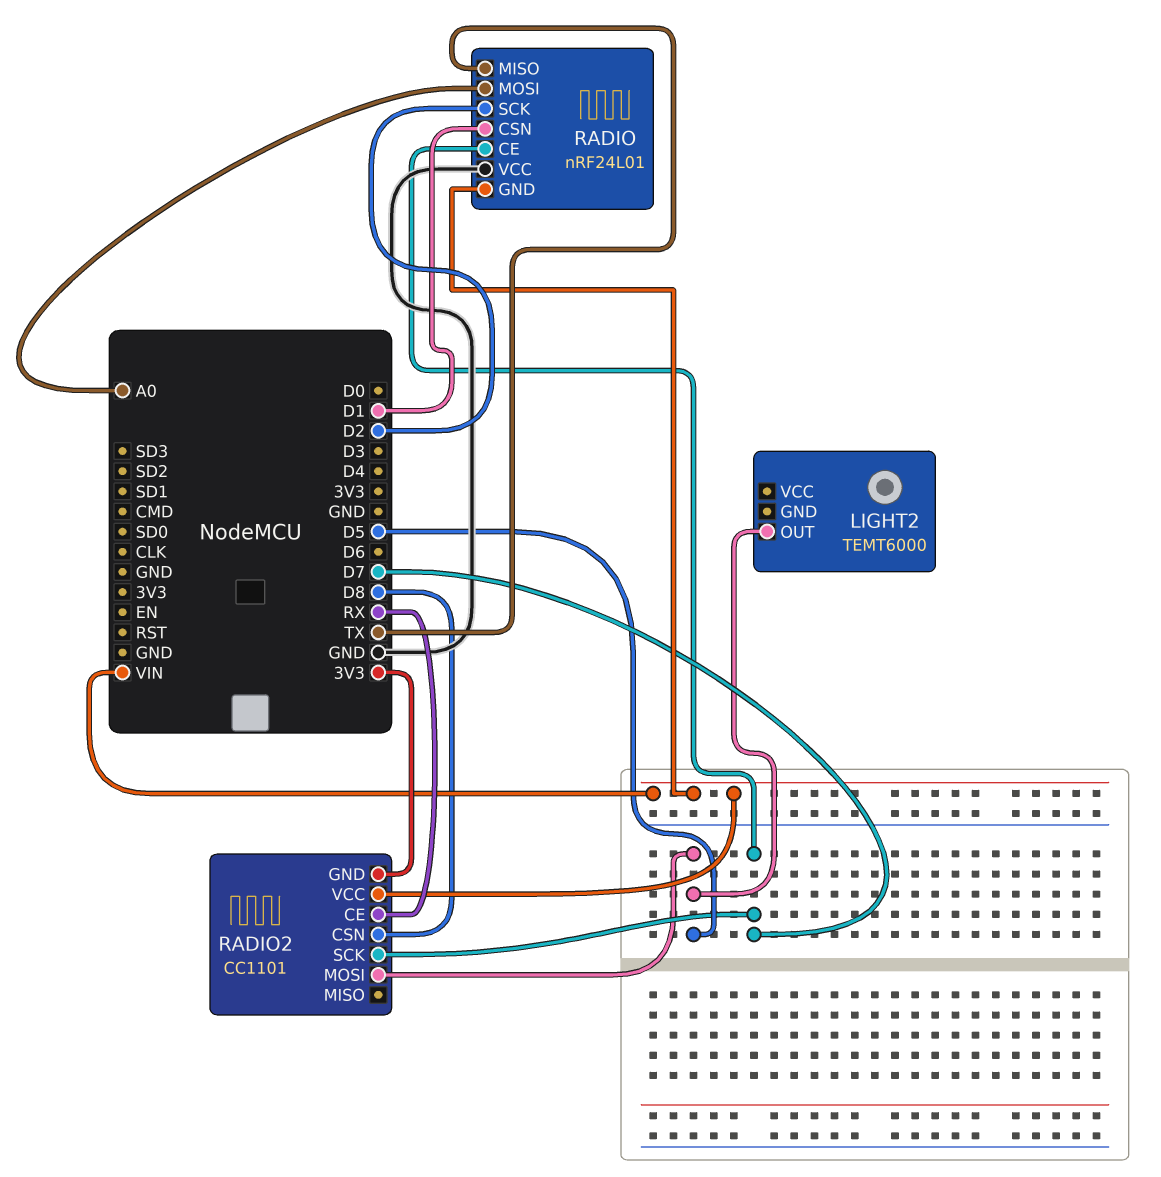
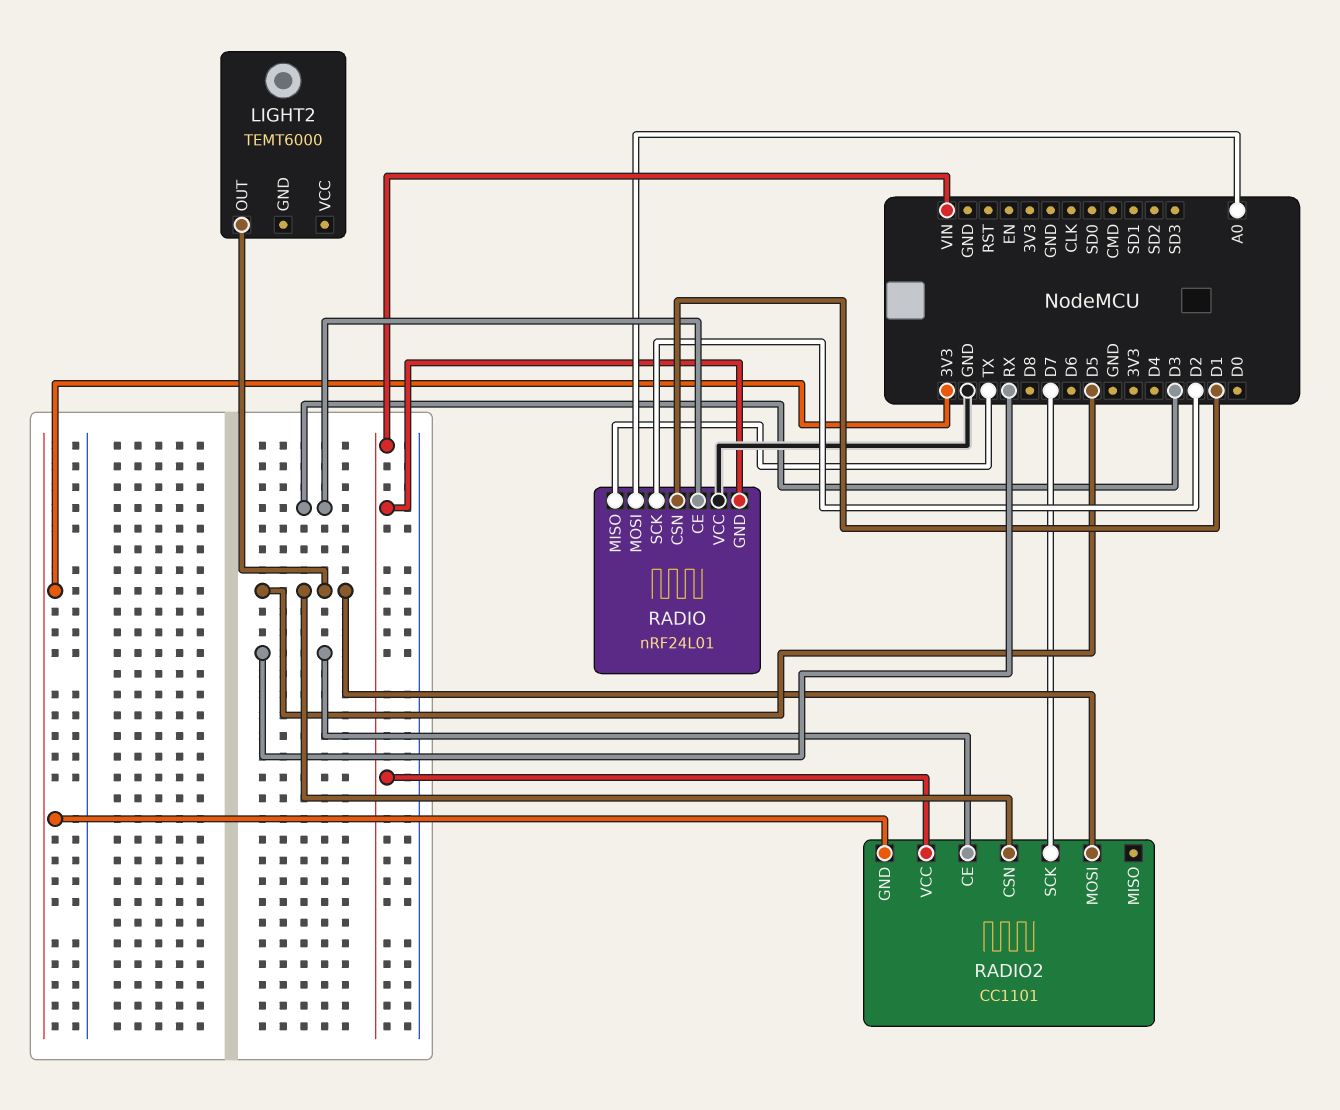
RADIO pin CE: D7 -> D3
RADIO2 pin CSN: D8 -> D5

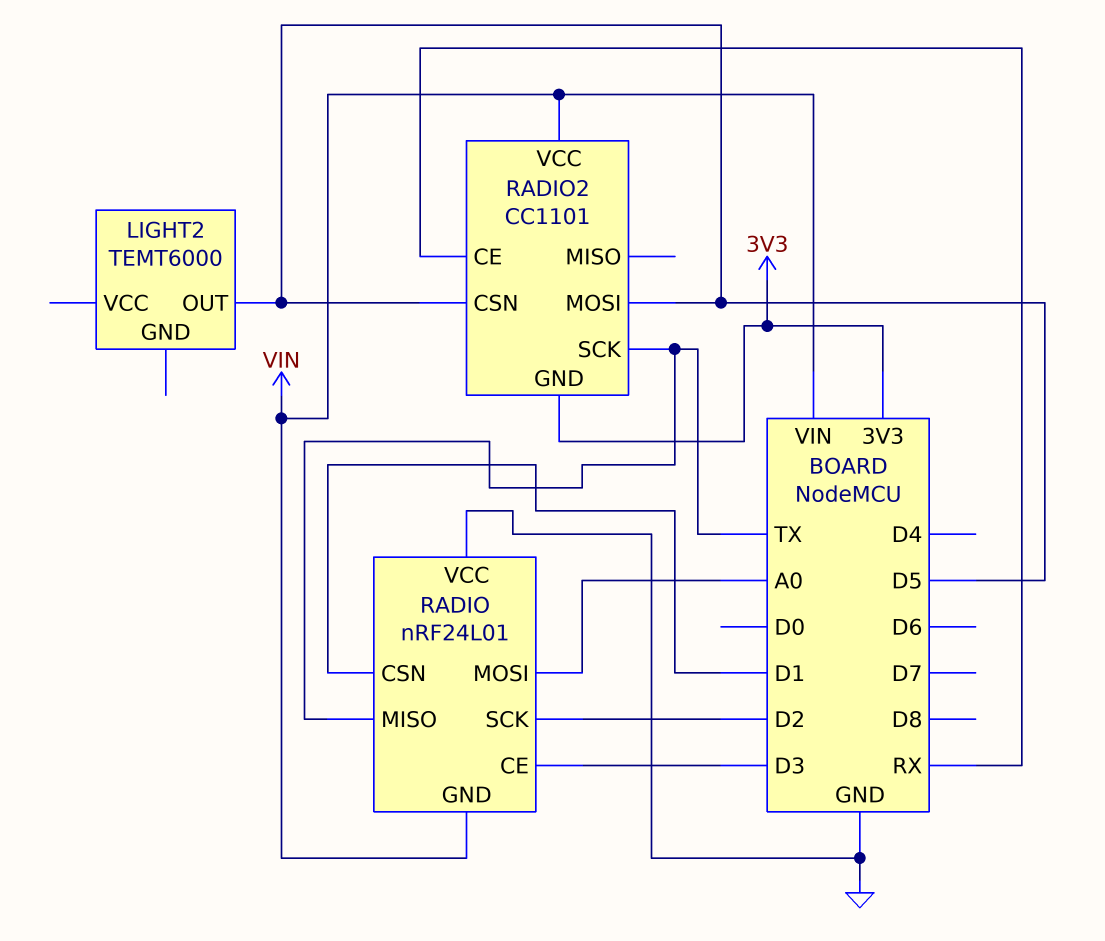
RADIO2 pin SCK: D7 -> TX

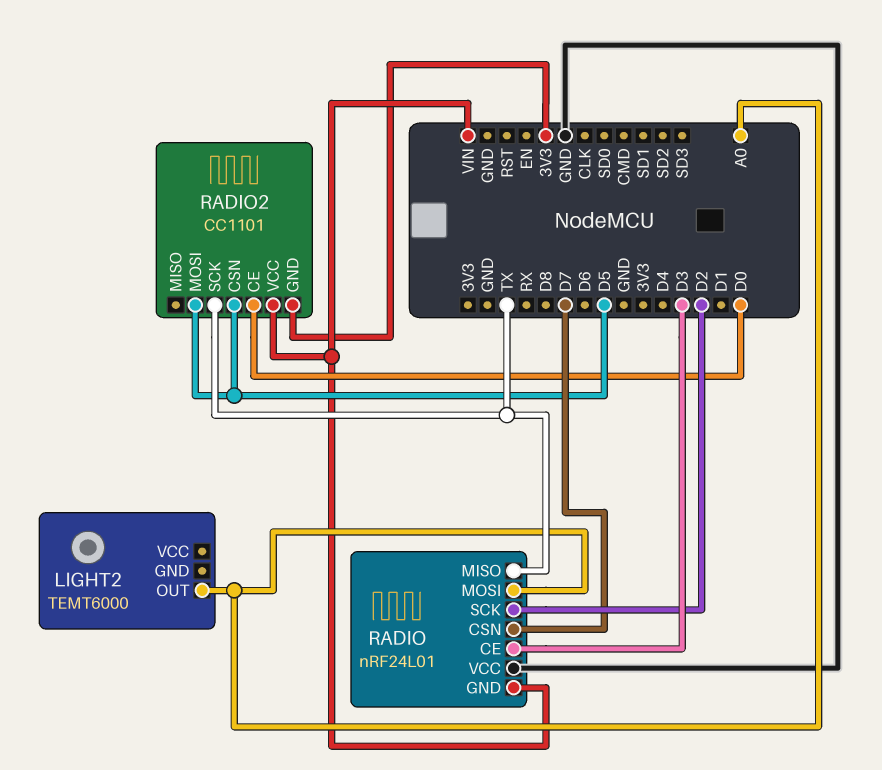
LIGHT2 pin OUT: D5 -> A0
RADIO pin CSN: D1 -> D7
RADIO2 pin CE: RX -> D0

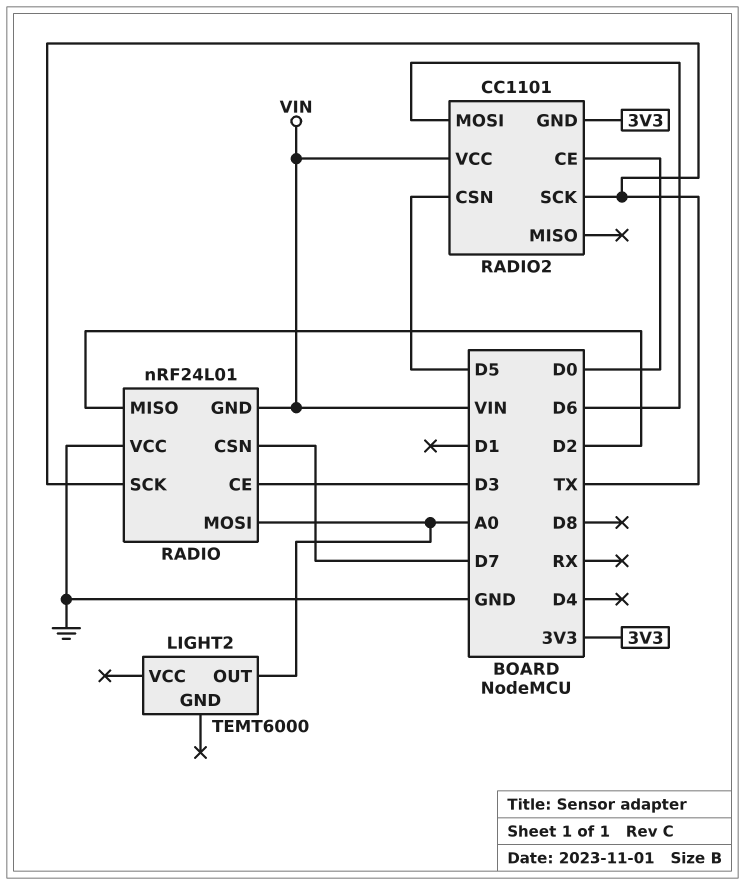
RADIO pin MISO: TX -> D2
RADIO pin SCK: D2 -> TX
RADIO2 pin MOSI: D5 -> D6

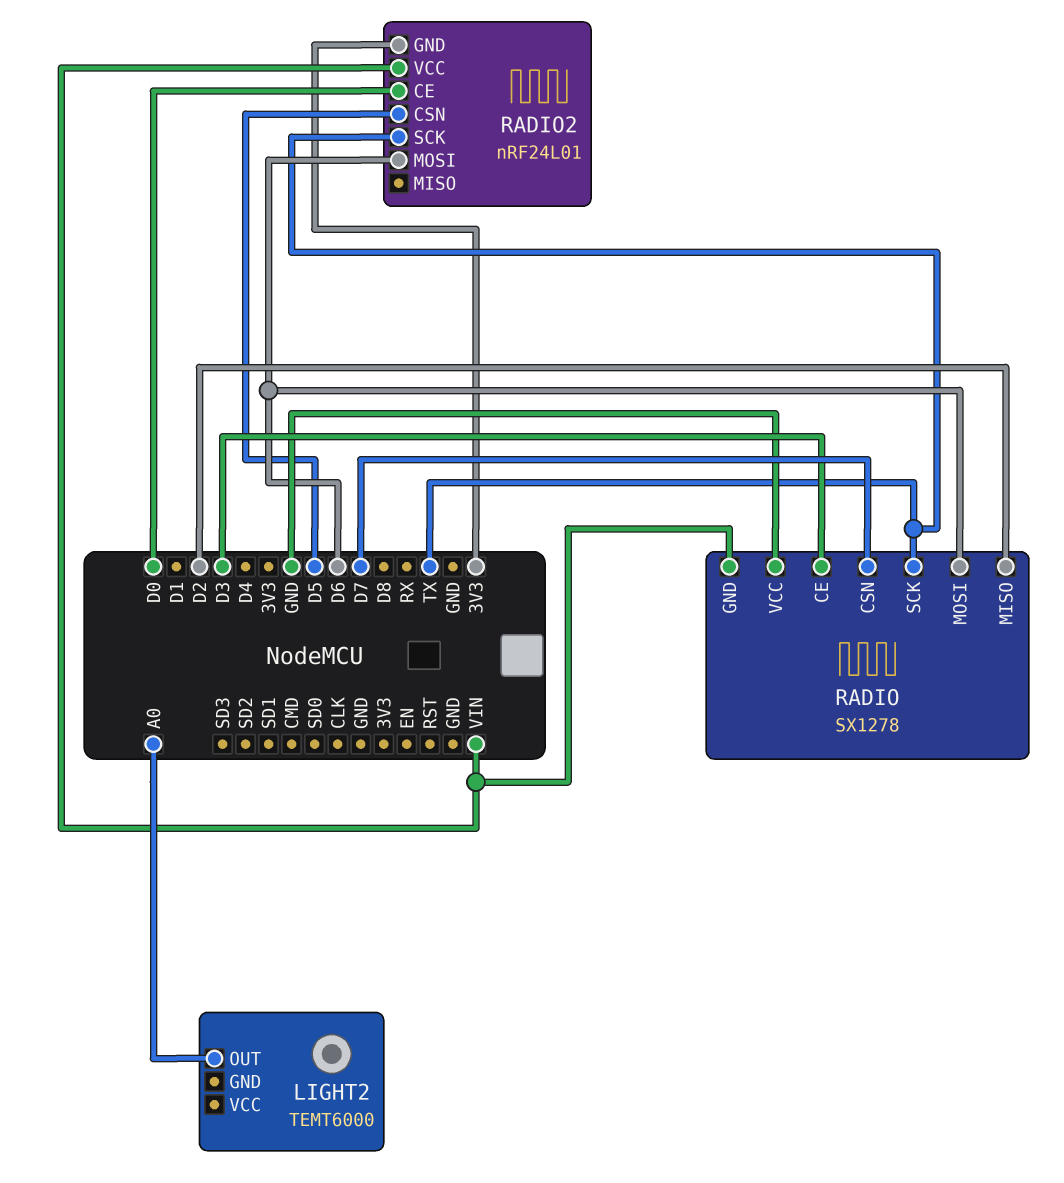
RADIO: nRF24L01 -> SX1278
RADIO pin MOSI: A0 -> D6
RADIO2: CC1101 -> nRF24L01

